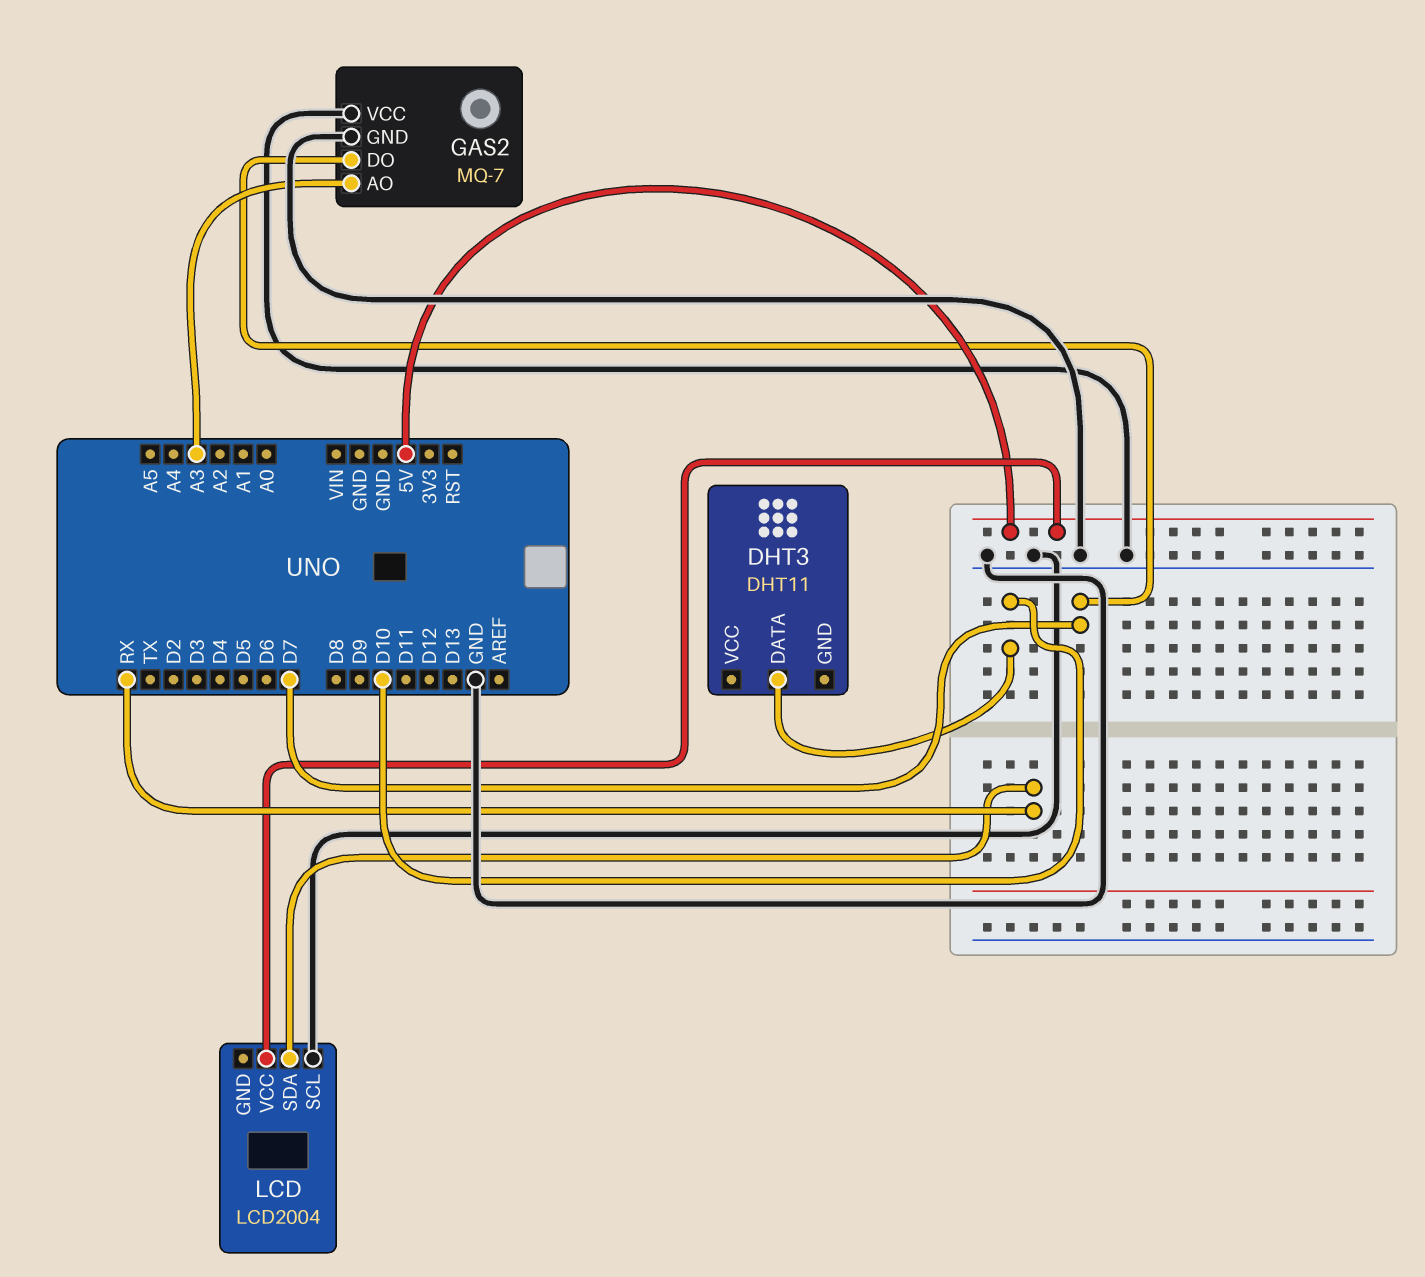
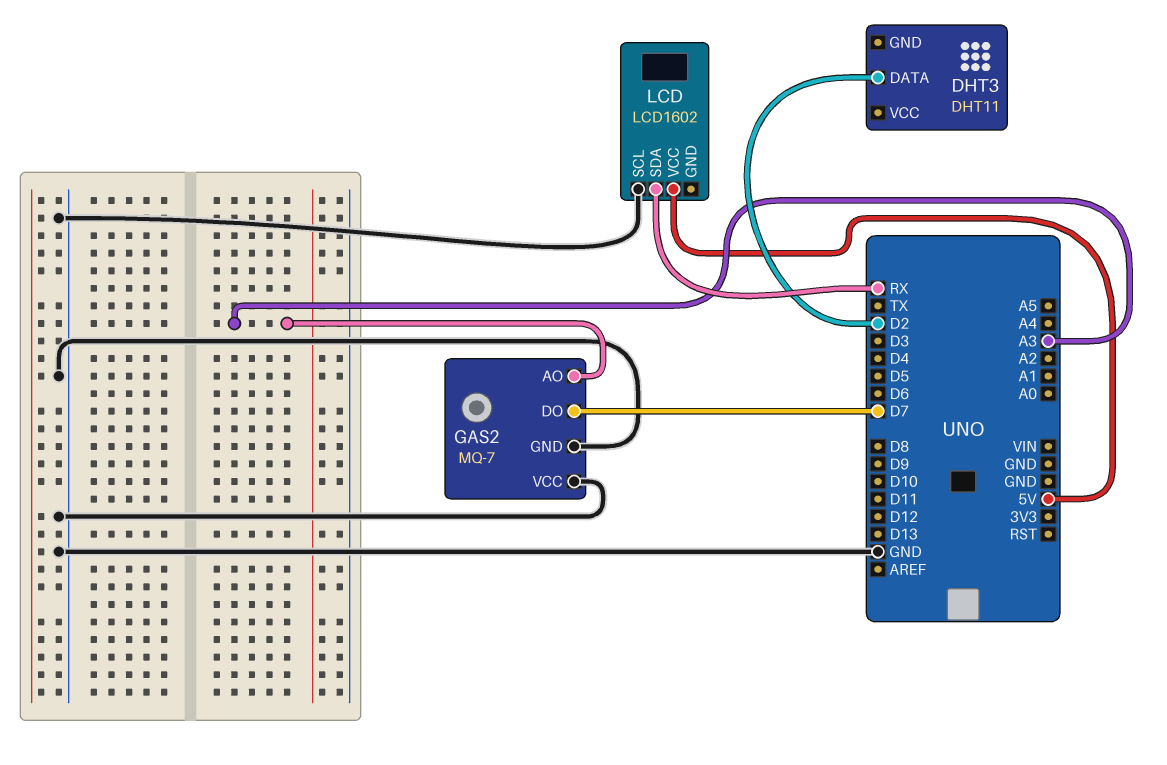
DHT3 pin DATA: D10 -> D2
LCD: LCD2004 -> LCD1602

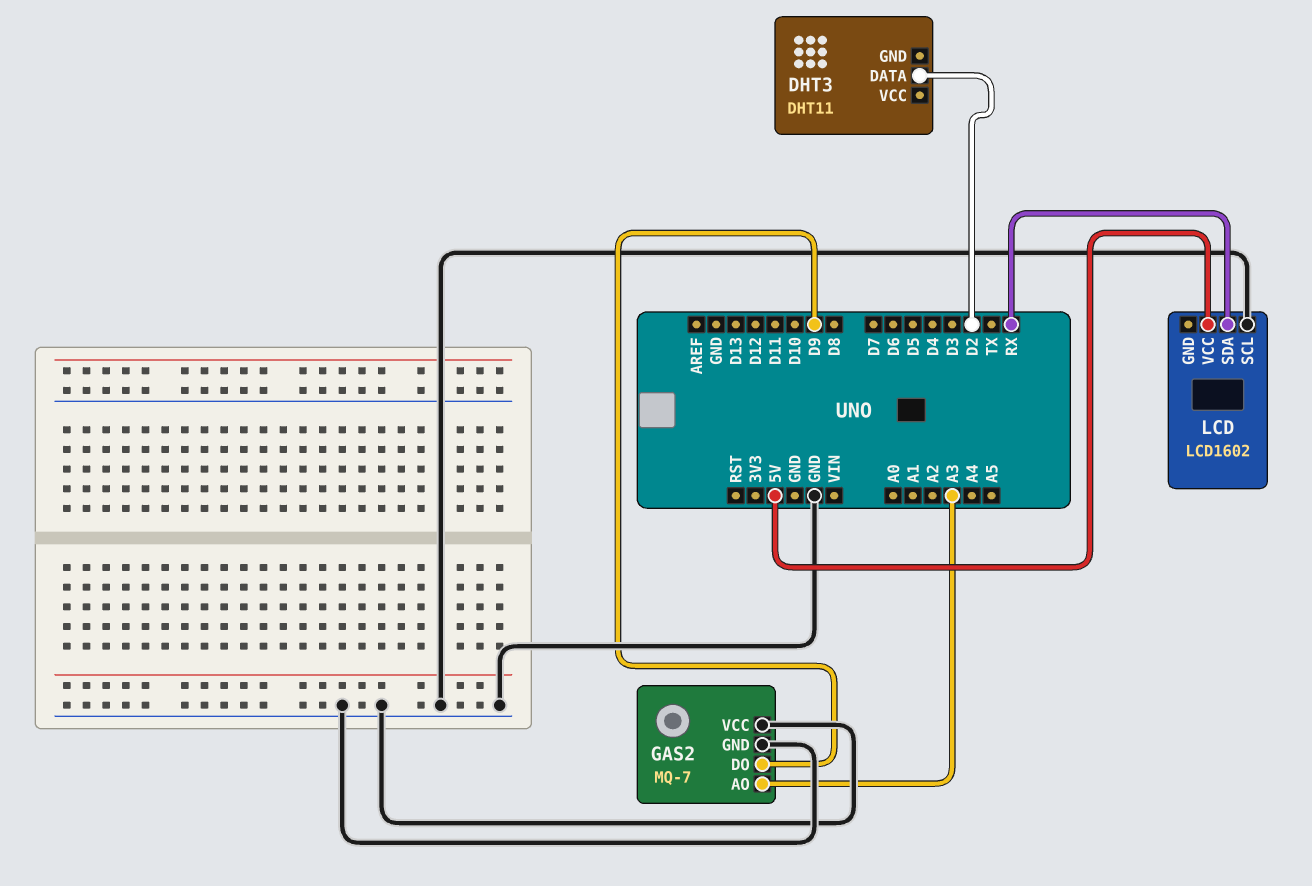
GAS2 pin DO: D7 -> D9

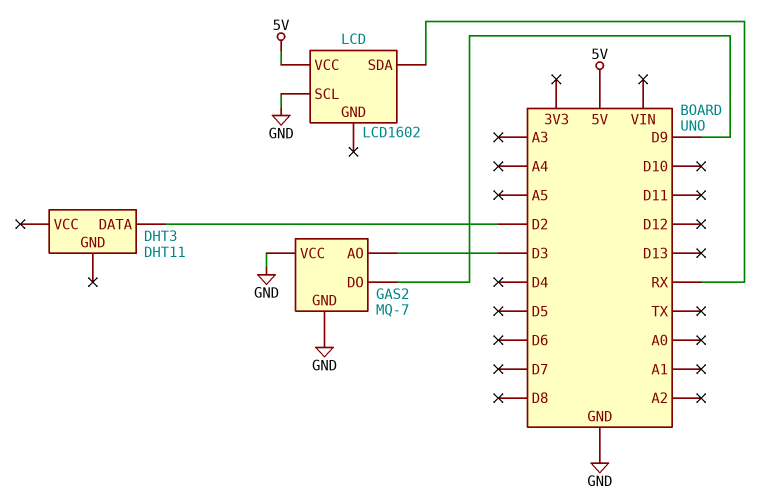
GAS2 pin AO: A3 -> D3

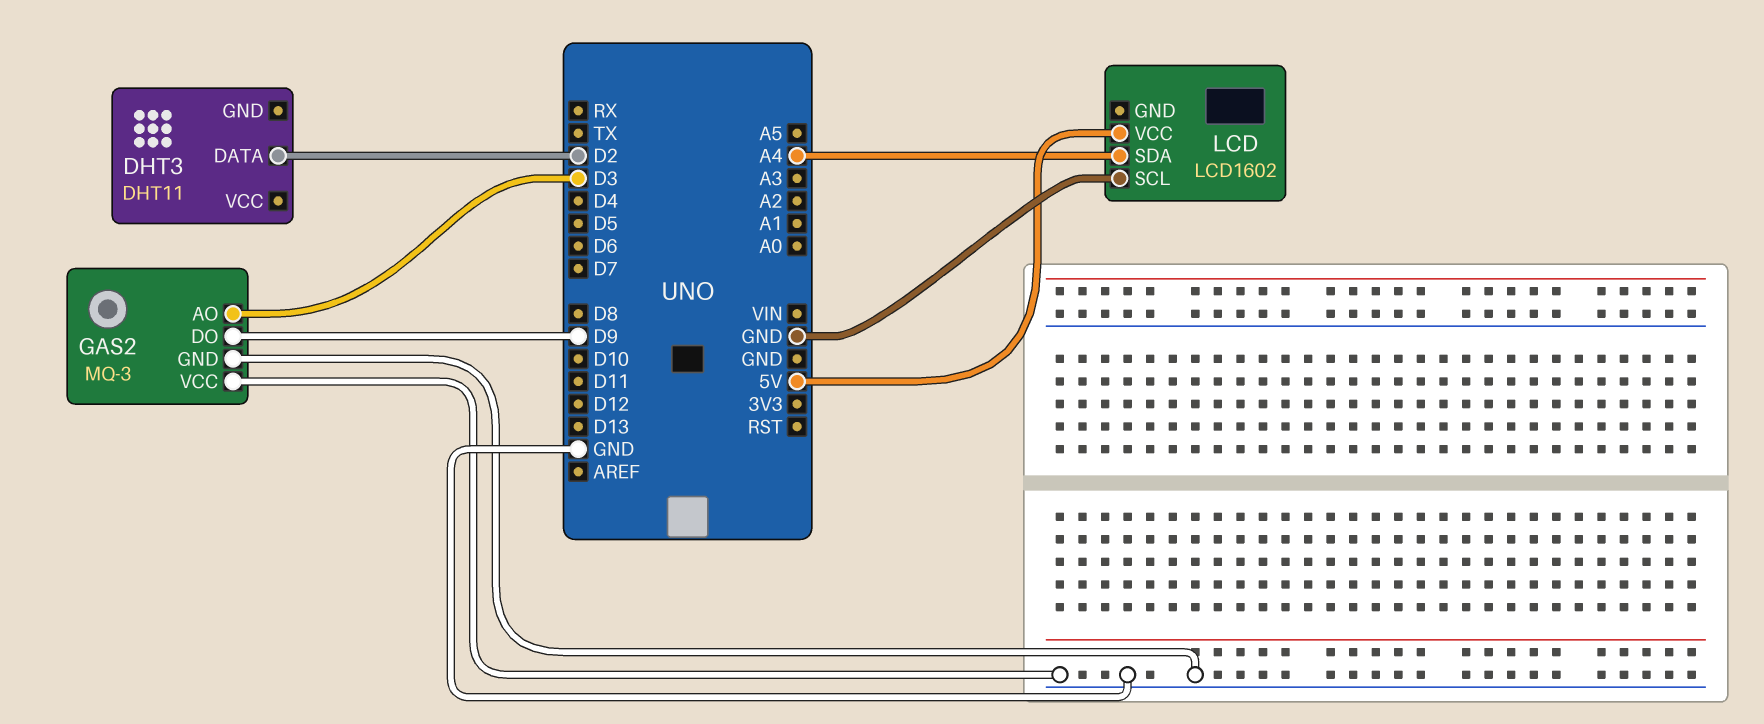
GAS2: MQ-7 -> MQ-3
LCD pin SDA: RX -> A4

